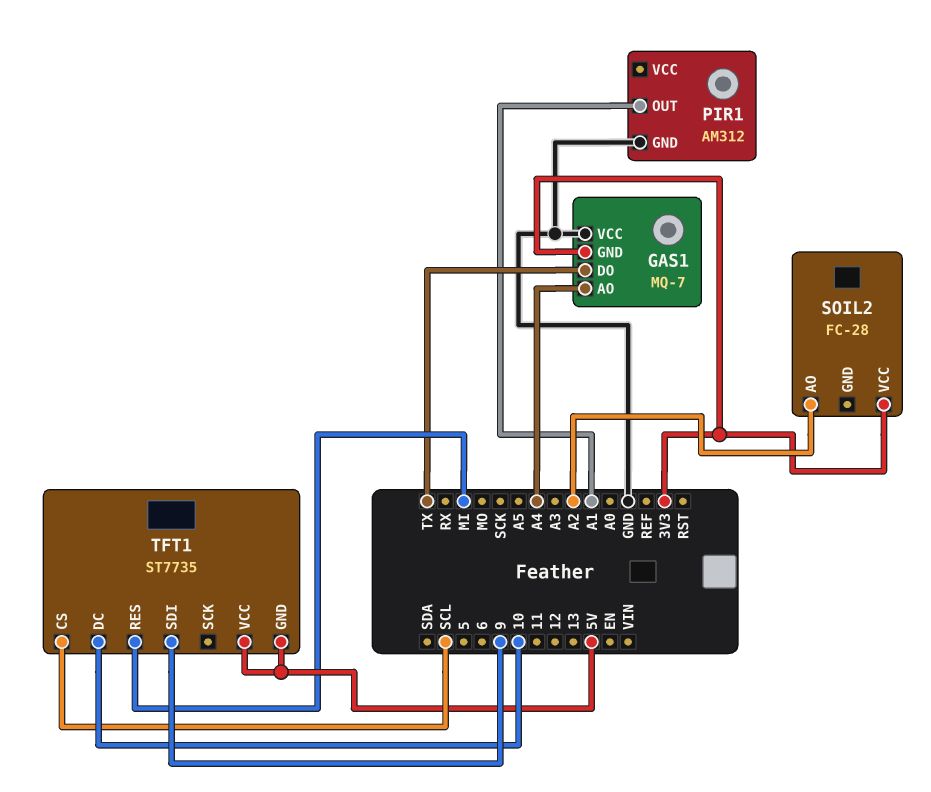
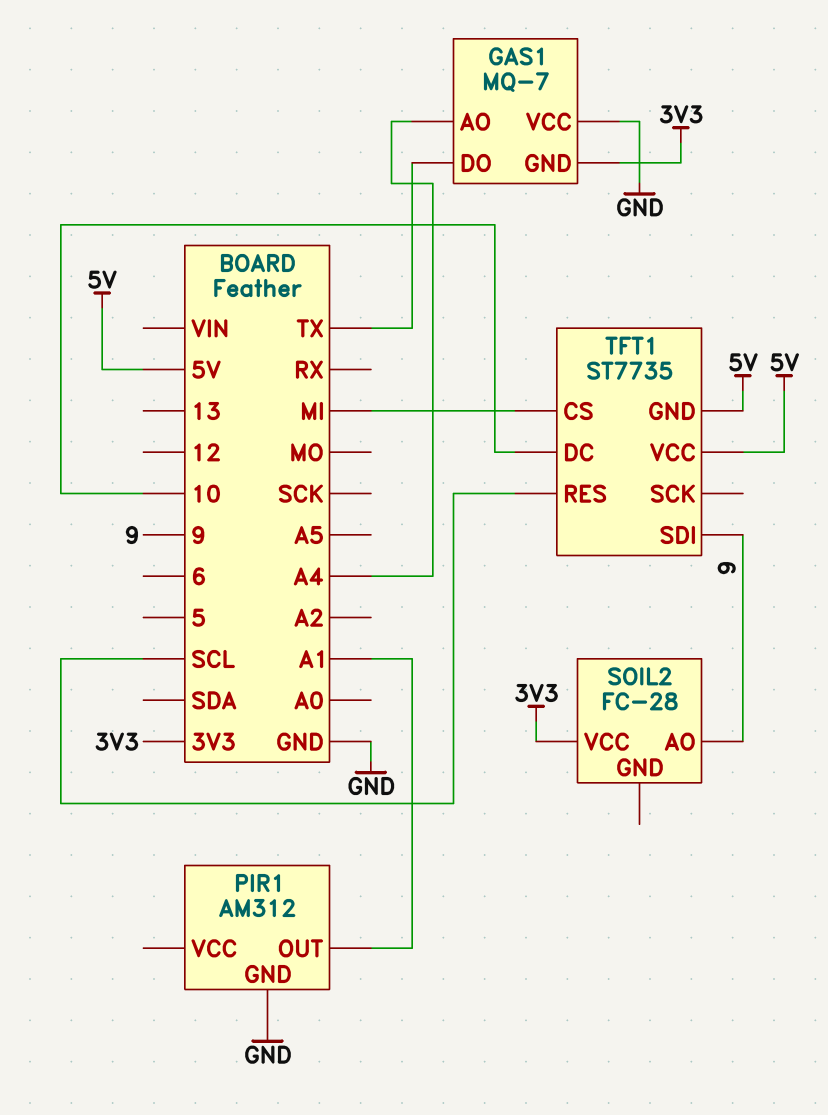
SOIL2 pin AO: A2 -> 9
TFT1 pin CS: SCL -> MI
TFT1 pin RES: MI -> SCL

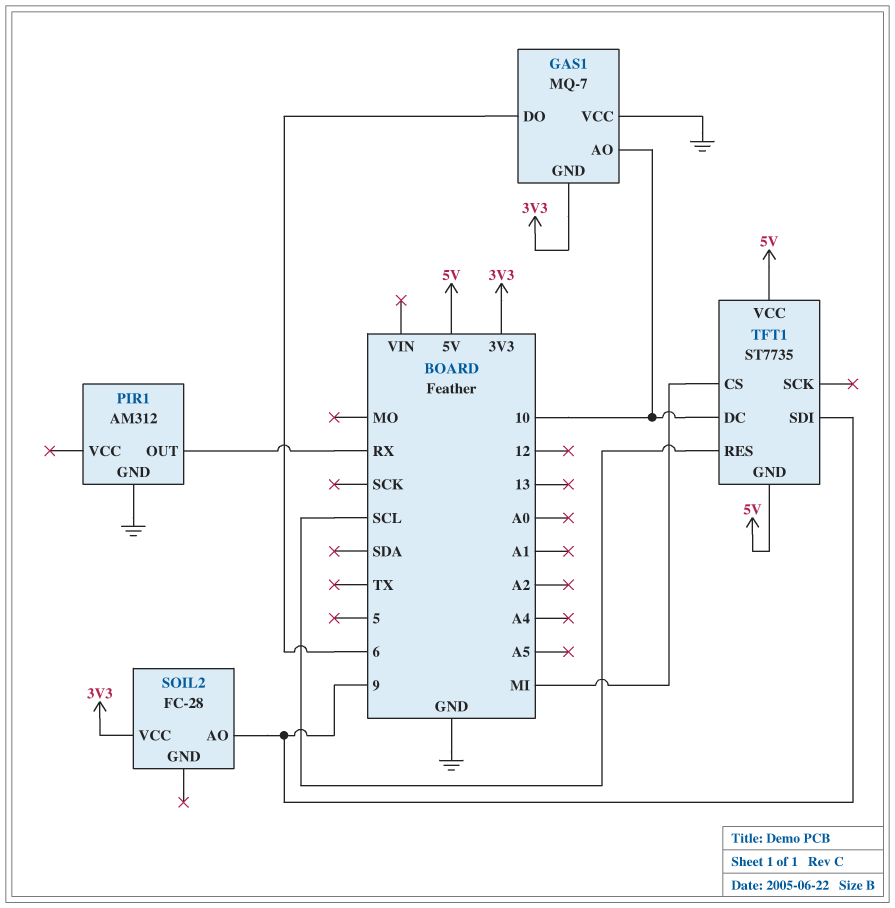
GAS1 pin AO: A4 -> 10
GAS1 pin DO: TX -> 6
PIR1 pin OUT: A1 -> RX

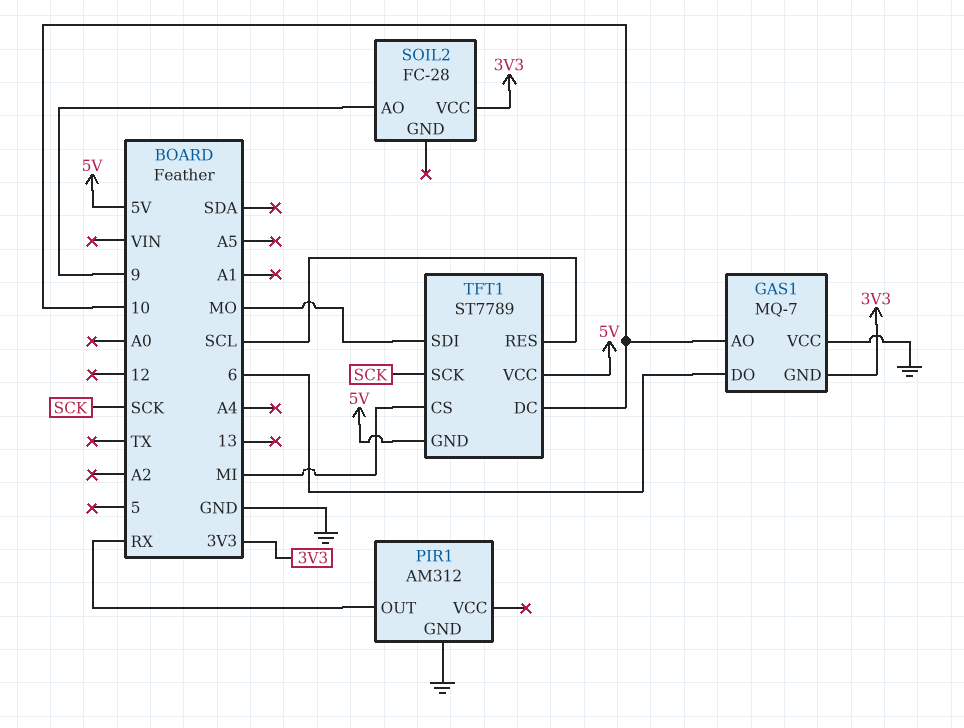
TFT1: ST7735 -> ST7789
TFT1 pin SCK: none -> SCK
TFT1 pin SDI: 9 -> MO

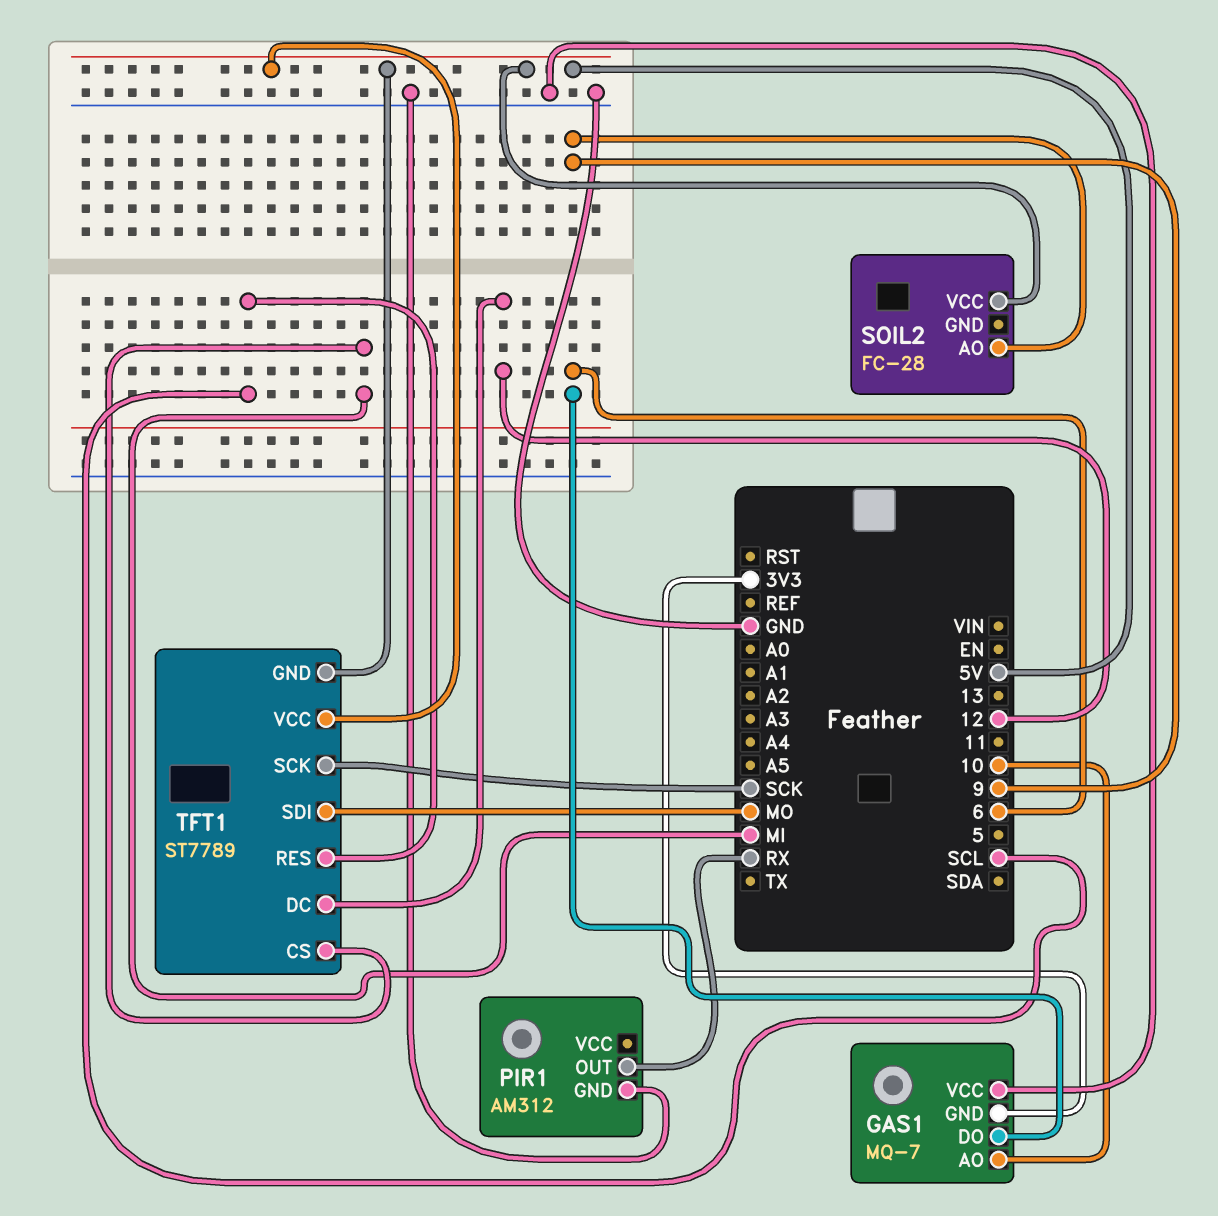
SOIL2 pin VCC: 3V3 -> 5V
TFT1 pin DC: 10 -> 12

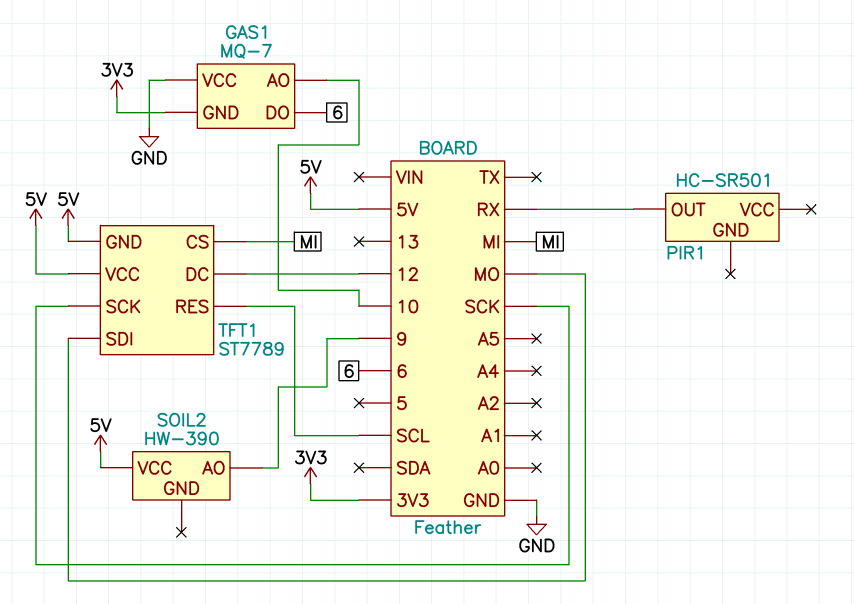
PIR1: AM312 -> HC-SR501
PIR1 pin GND: GND -> none
SOIL2: FC-28 -> HW-390

